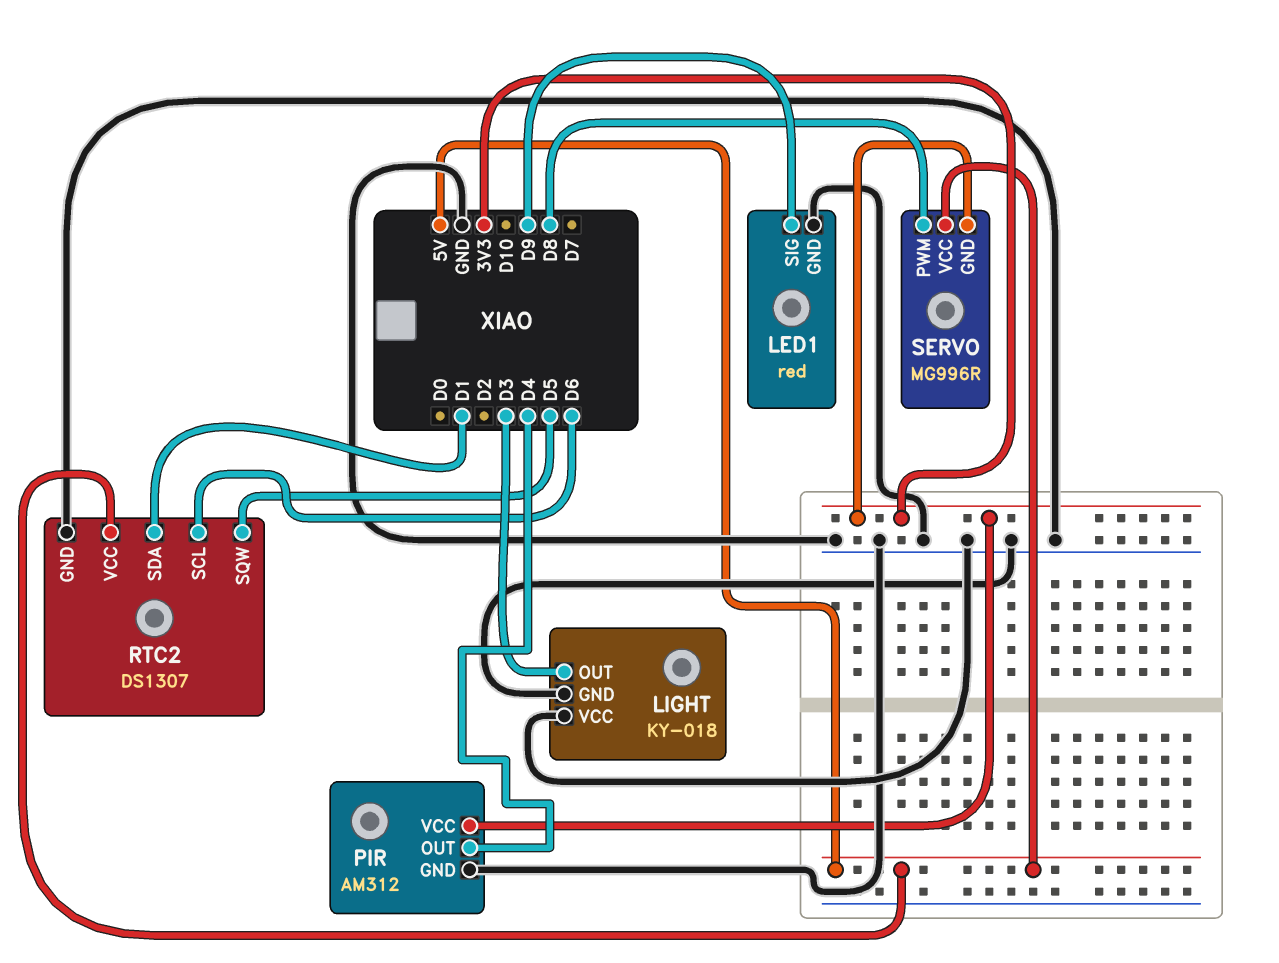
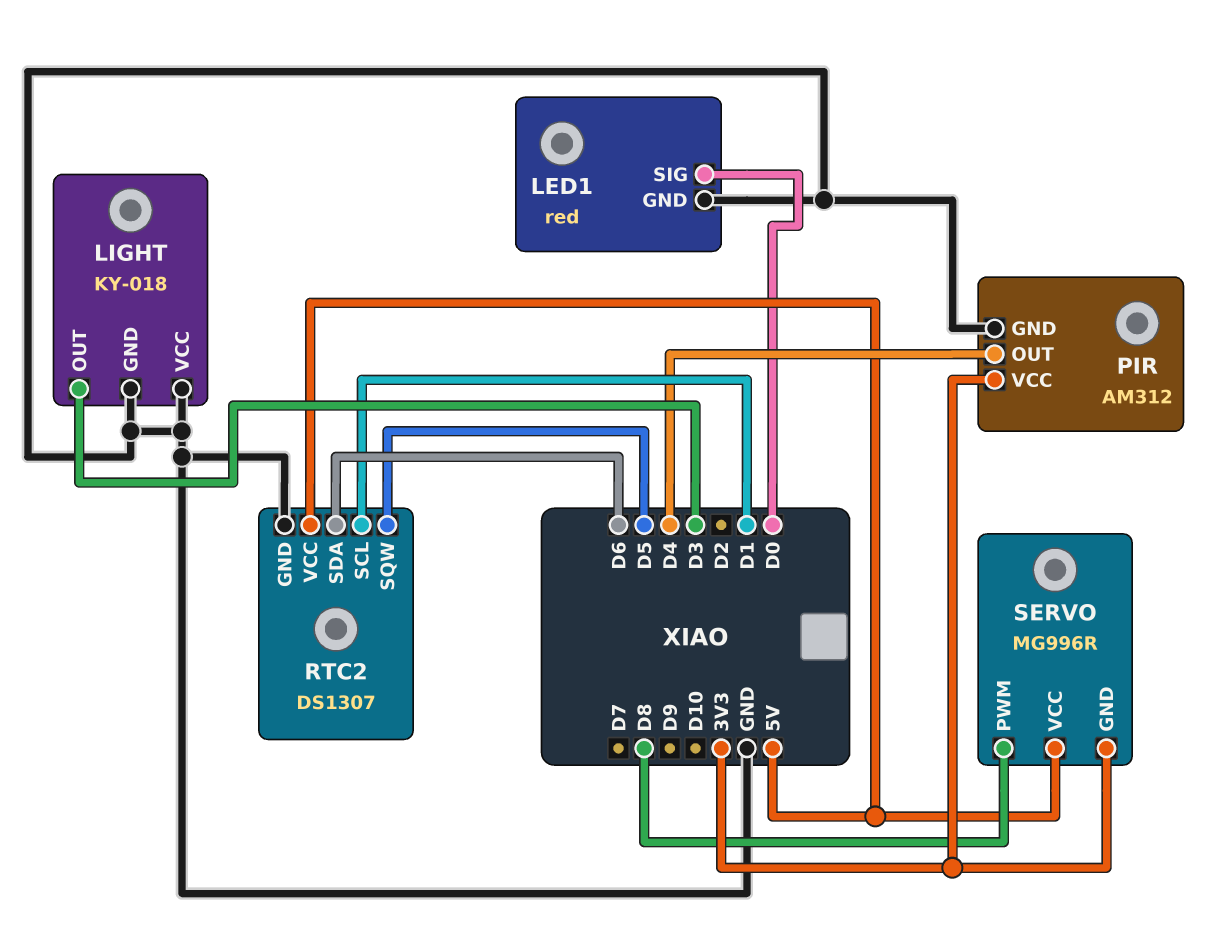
LED1 pin SIG: D9 -> D0
RTC2 pin SCL: D6 -> D1
RTC2 pin SDA: D1 -> D6

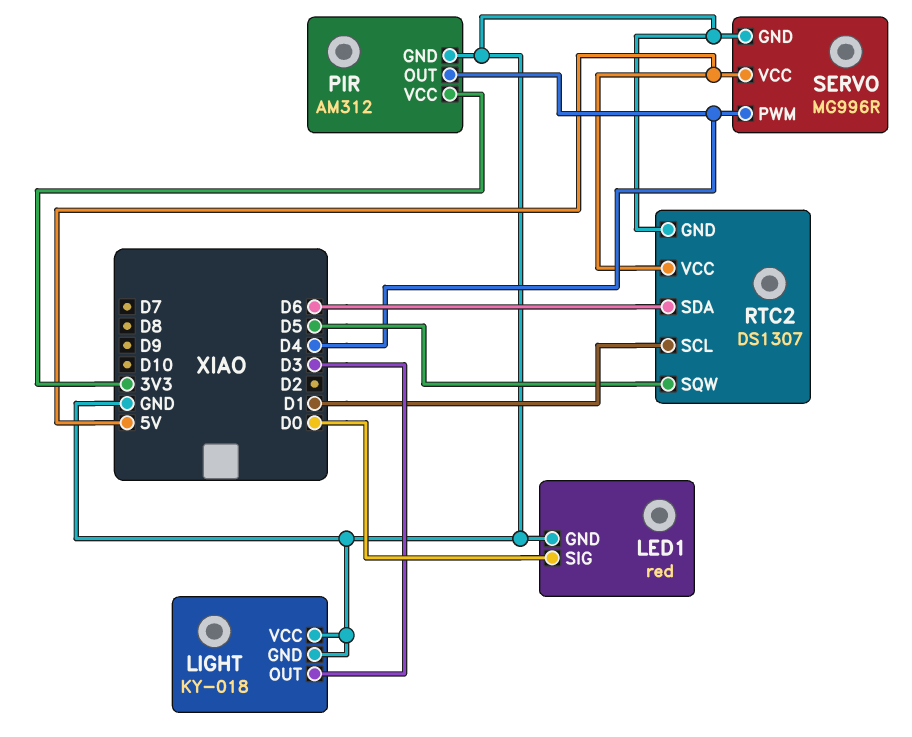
SERVO pin GND: 3V3 -> GND
SERVO pin PWM: D8 -> D4

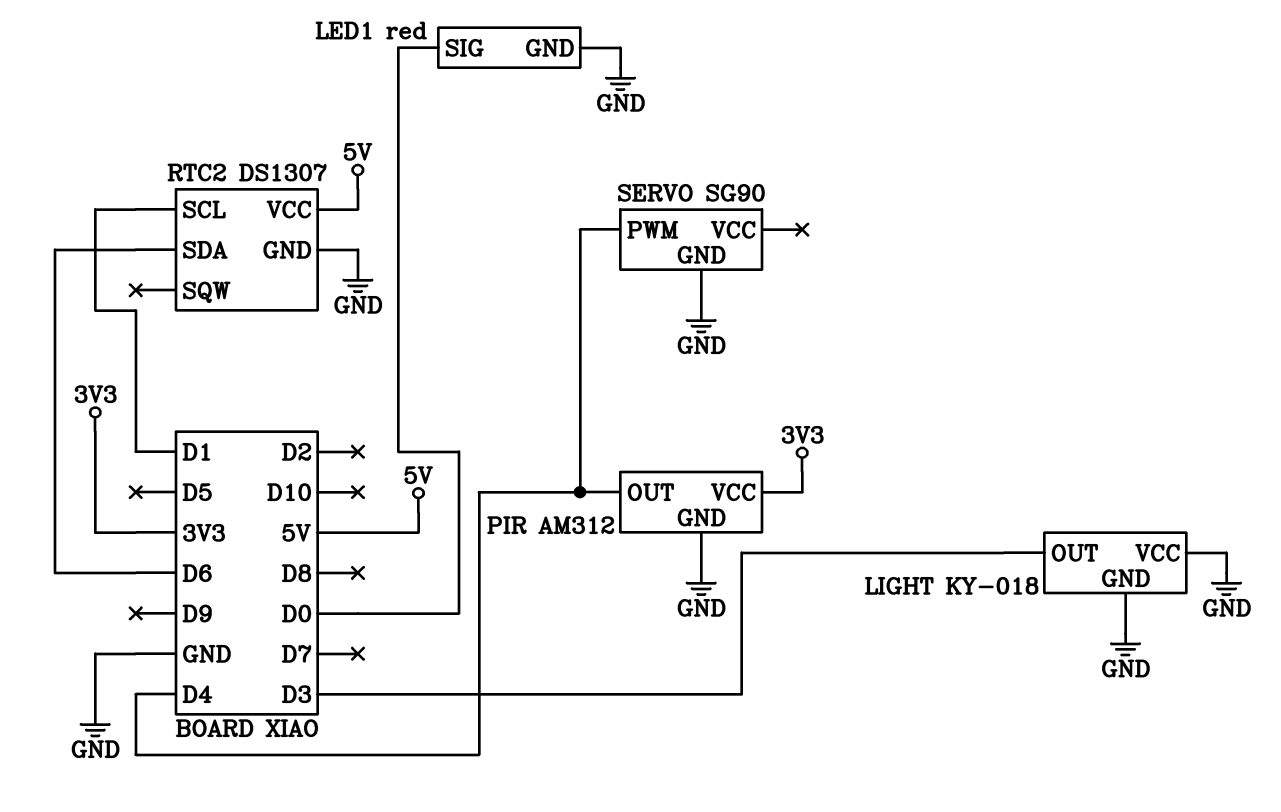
RTC2 pin SQW: D5 -> none
SERVO: MG996R -> SG90
SERVO pin VCC: 5V -> none

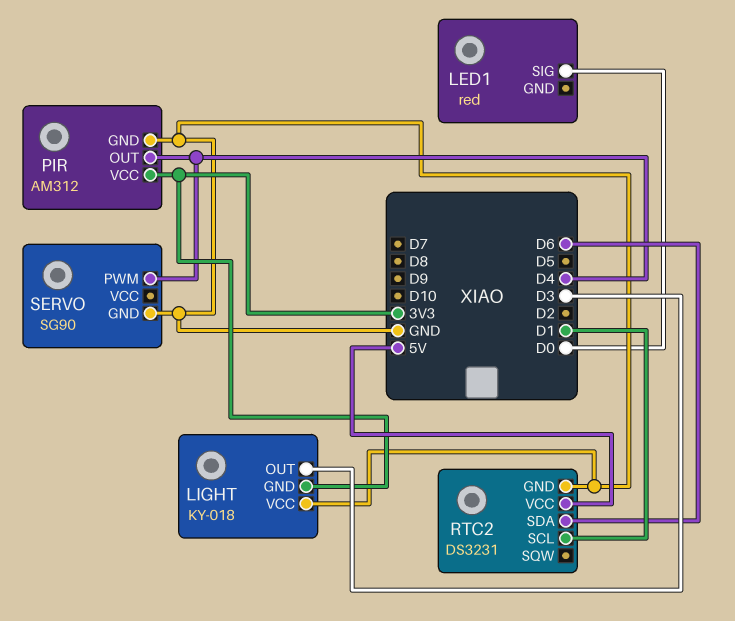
LED1 pin GND: GND -> none
LIGHT pin GND: GND -> 3V3
RTC2: DS1307 -> DS3231

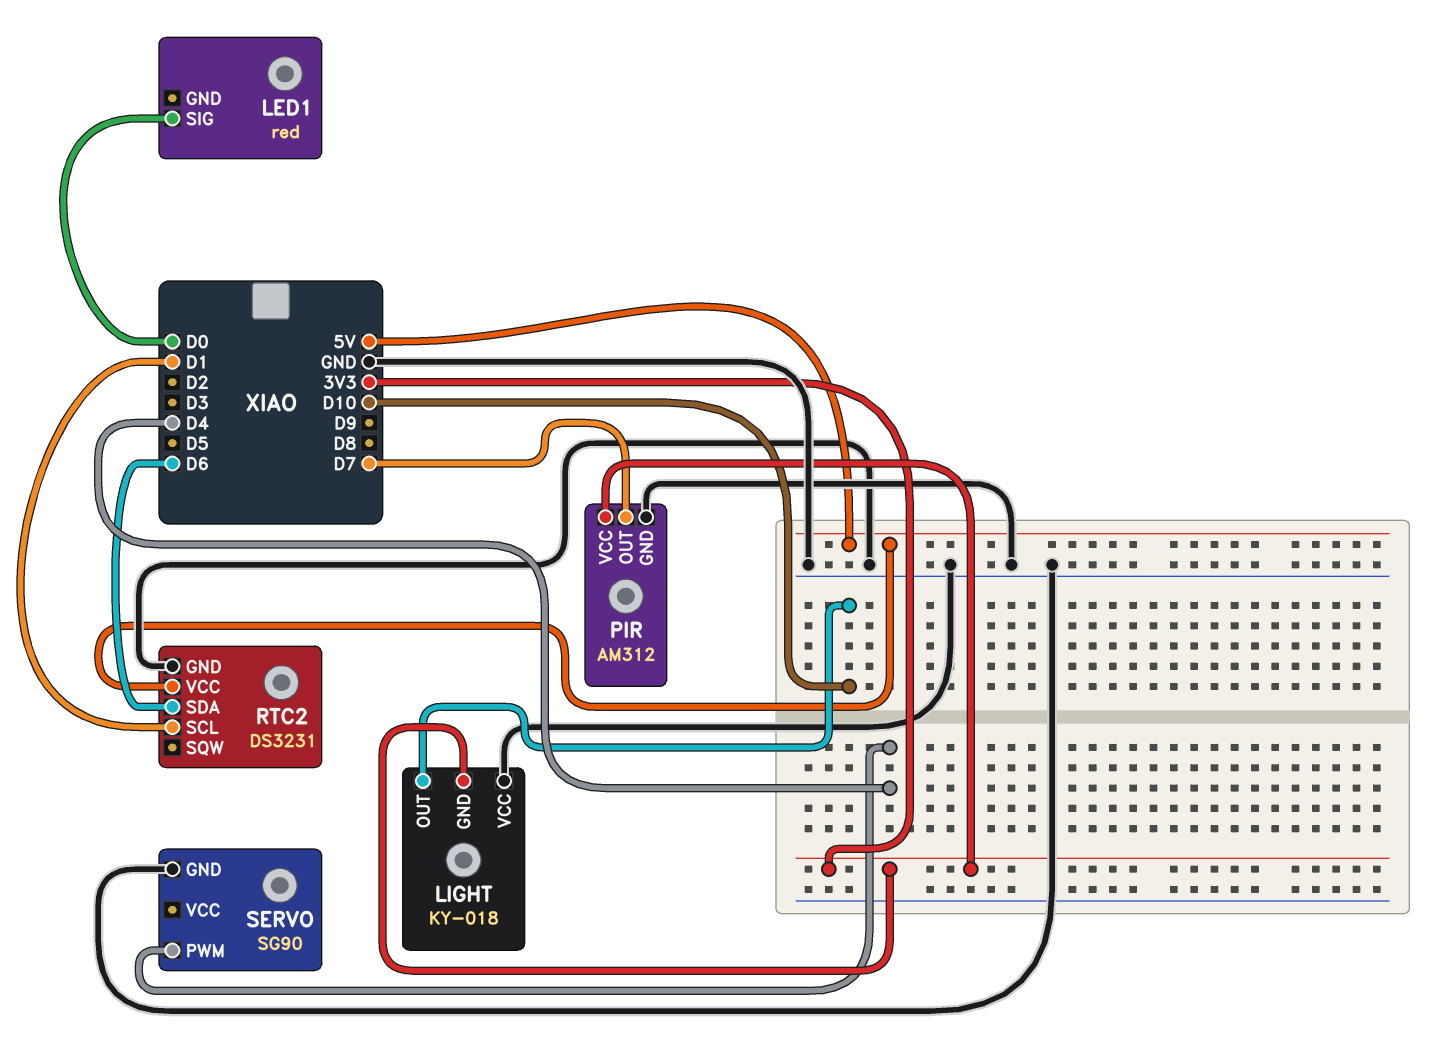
LIGHT pin OUT: D3 -> D10
PIR pin OUT: D4 -> D7

